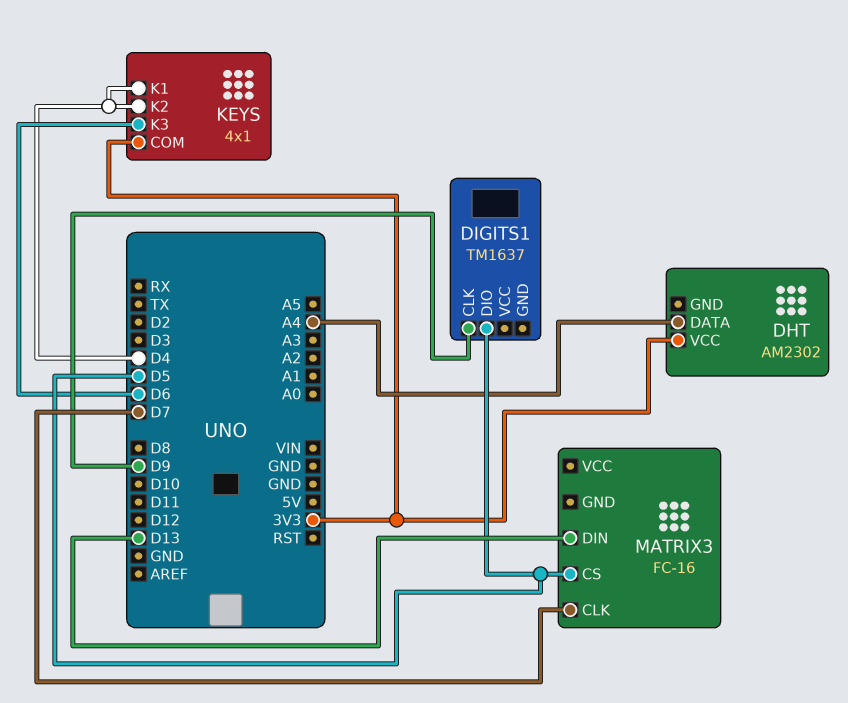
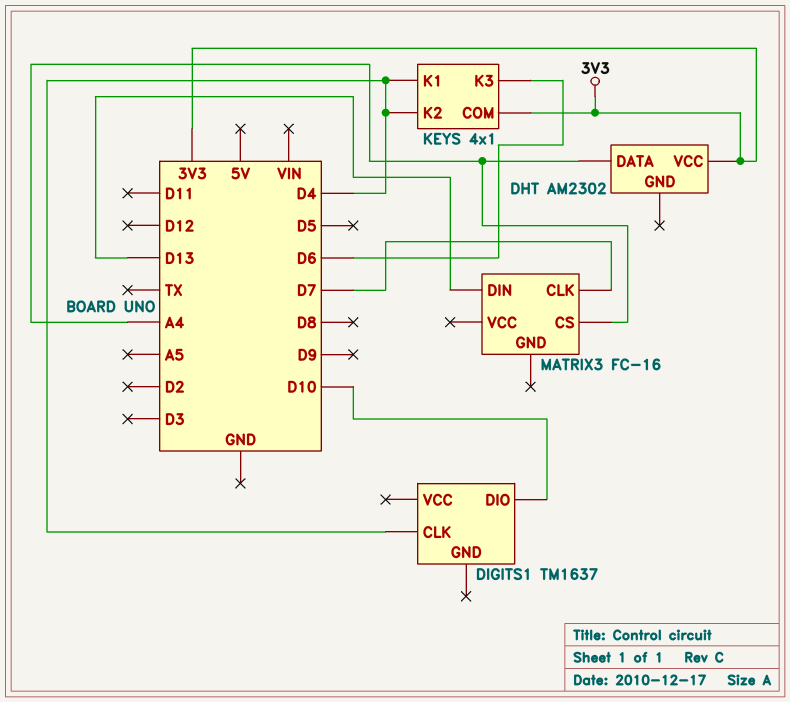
DIGITS1 pin CLK: D9 -> D4
DIGITS1 pin DIO: D5 -> D10
MATRIX3 pin CS: D5 -> A4

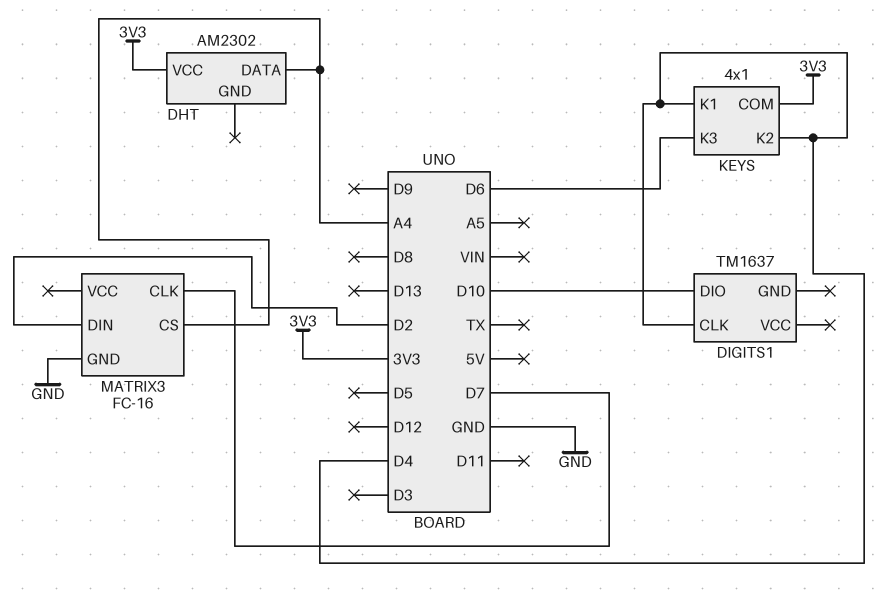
MATRIX3 pin DIN: D13 -> D2
MATRIX3 pin GND: none -> GND

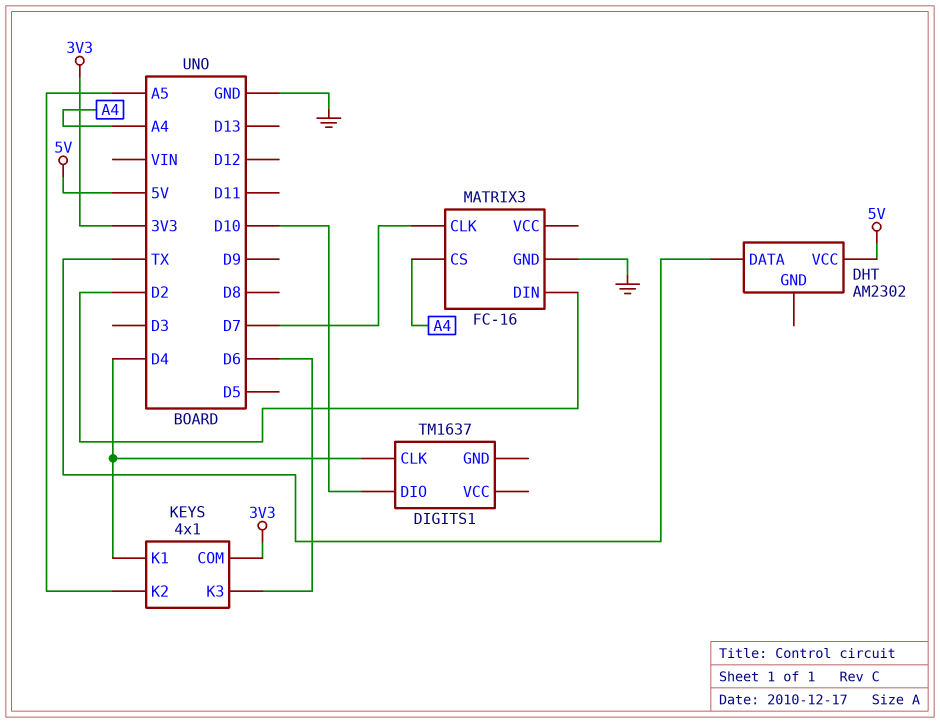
DHT pin DATA: A4 -> TX
DHT pin VCC: 3V3 -> 5V
KEYS pin K2: D4 -> A5

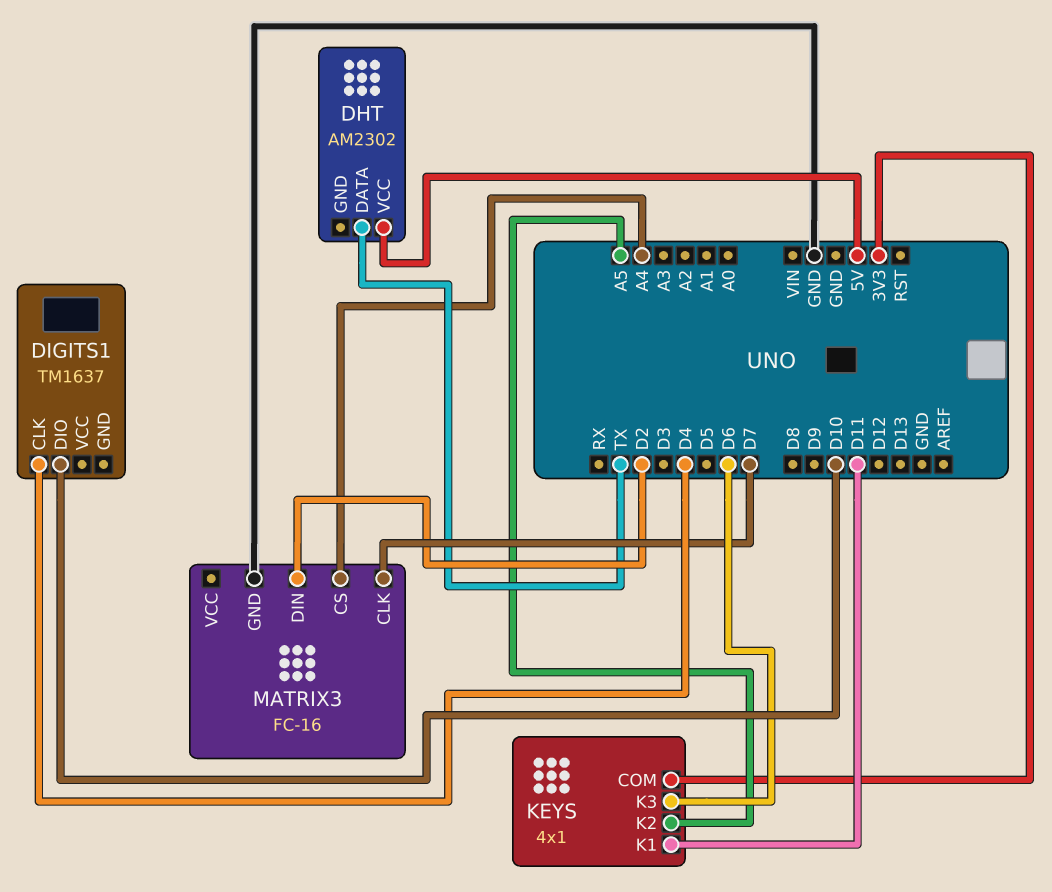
KEYS pin K1: D4 -> D11

